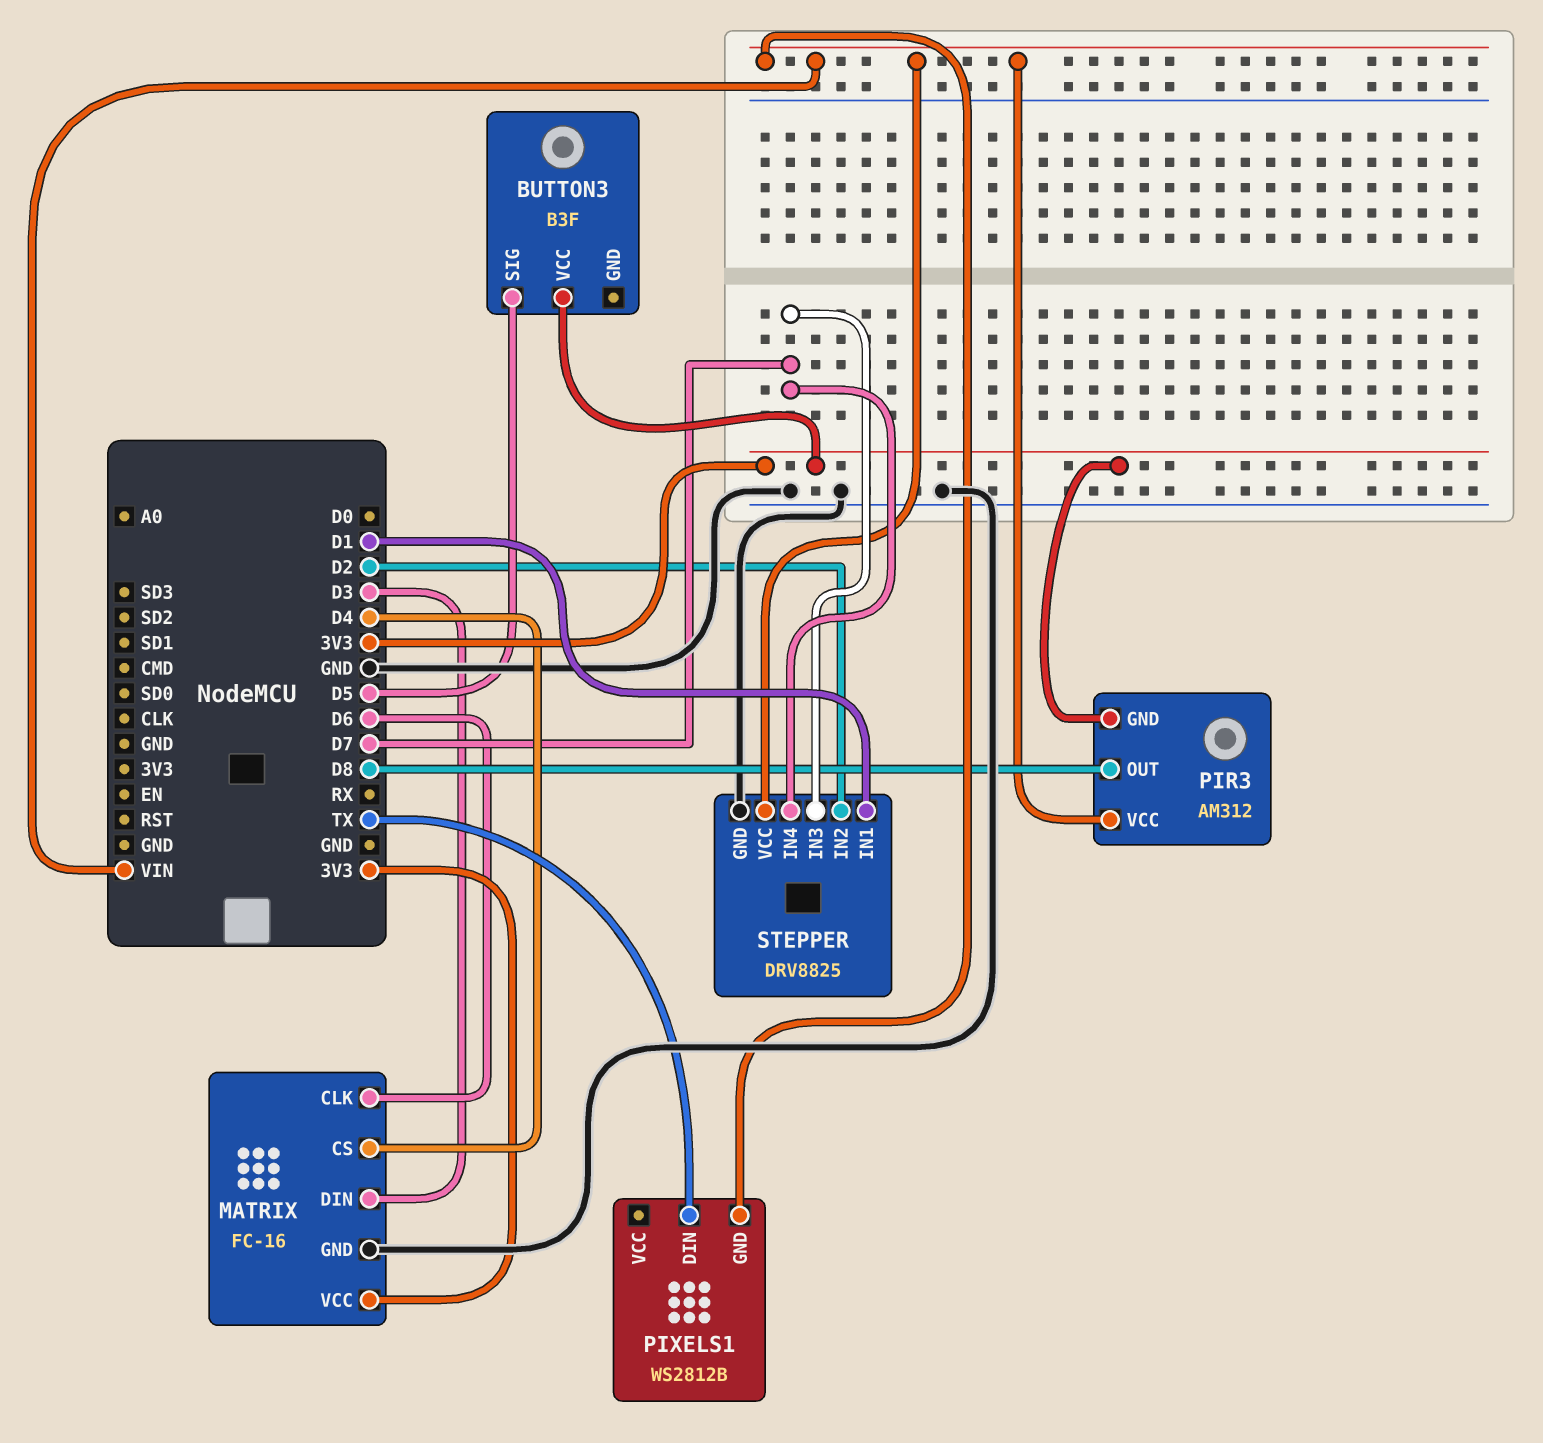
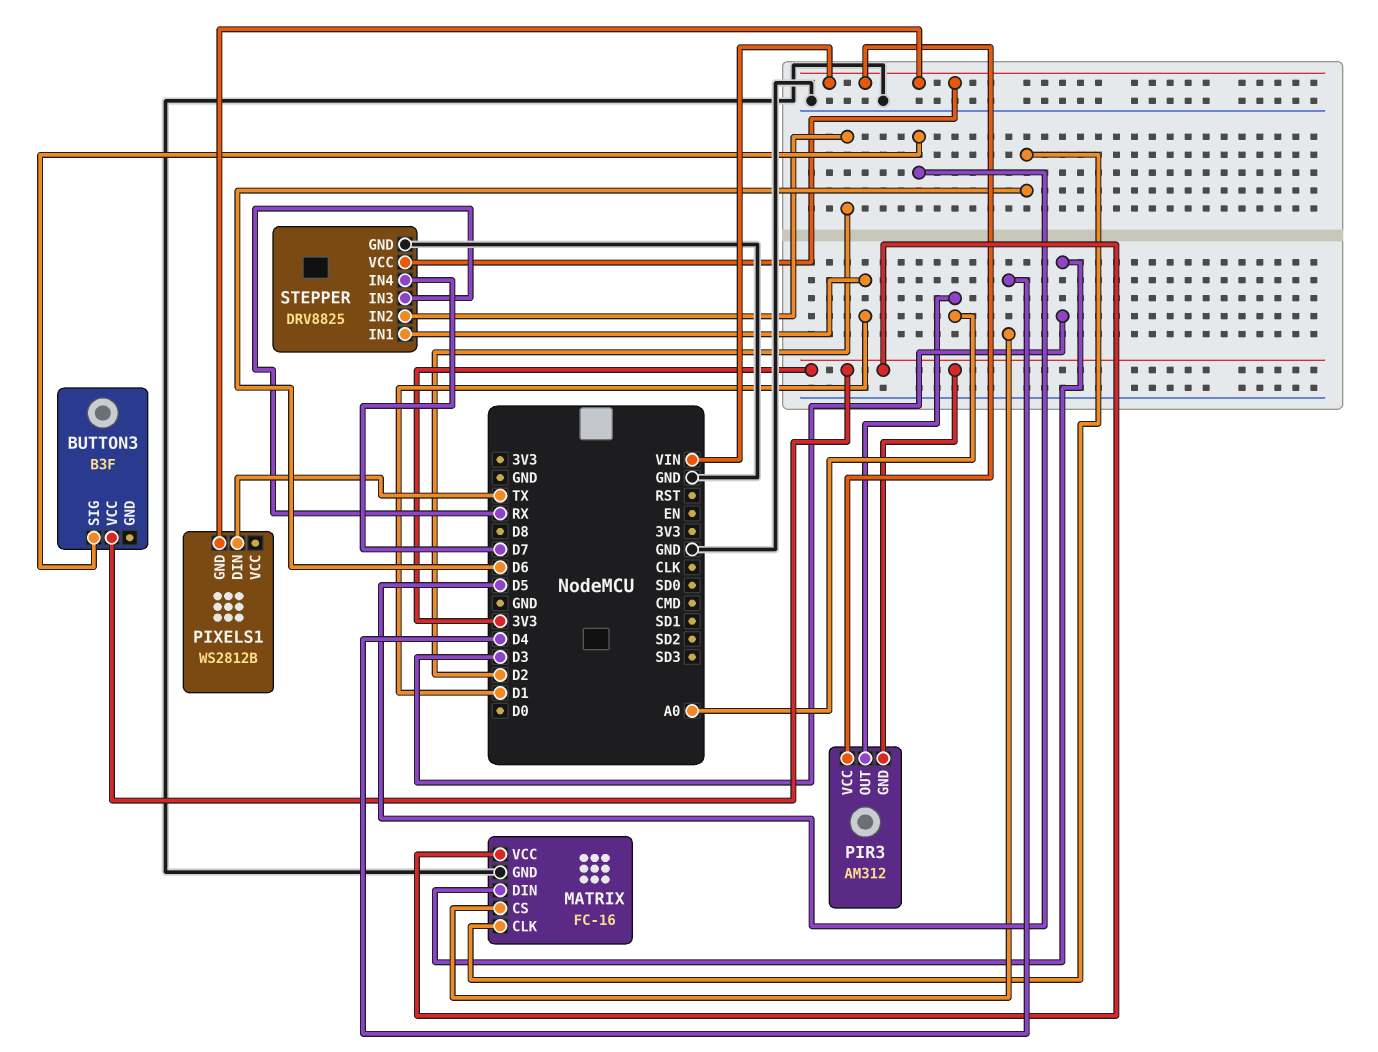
PIR3 pin OUT: D8 -> A0
STEPPER pin IN3: D7 -> RX

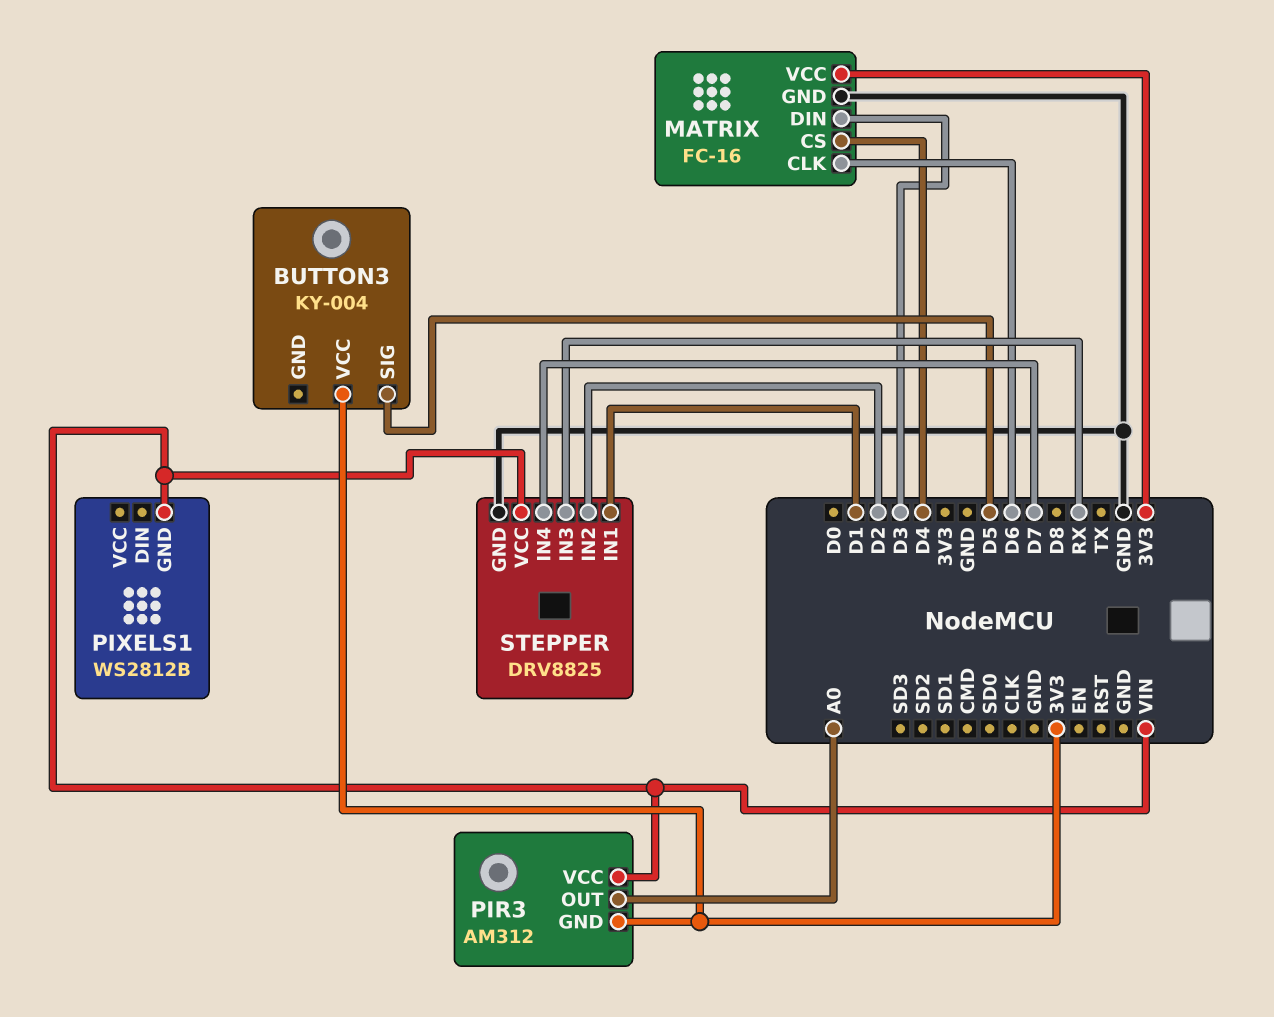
BUTTON3: B3F -> KY-004
PIXELS1 pin DIN: TX -> none

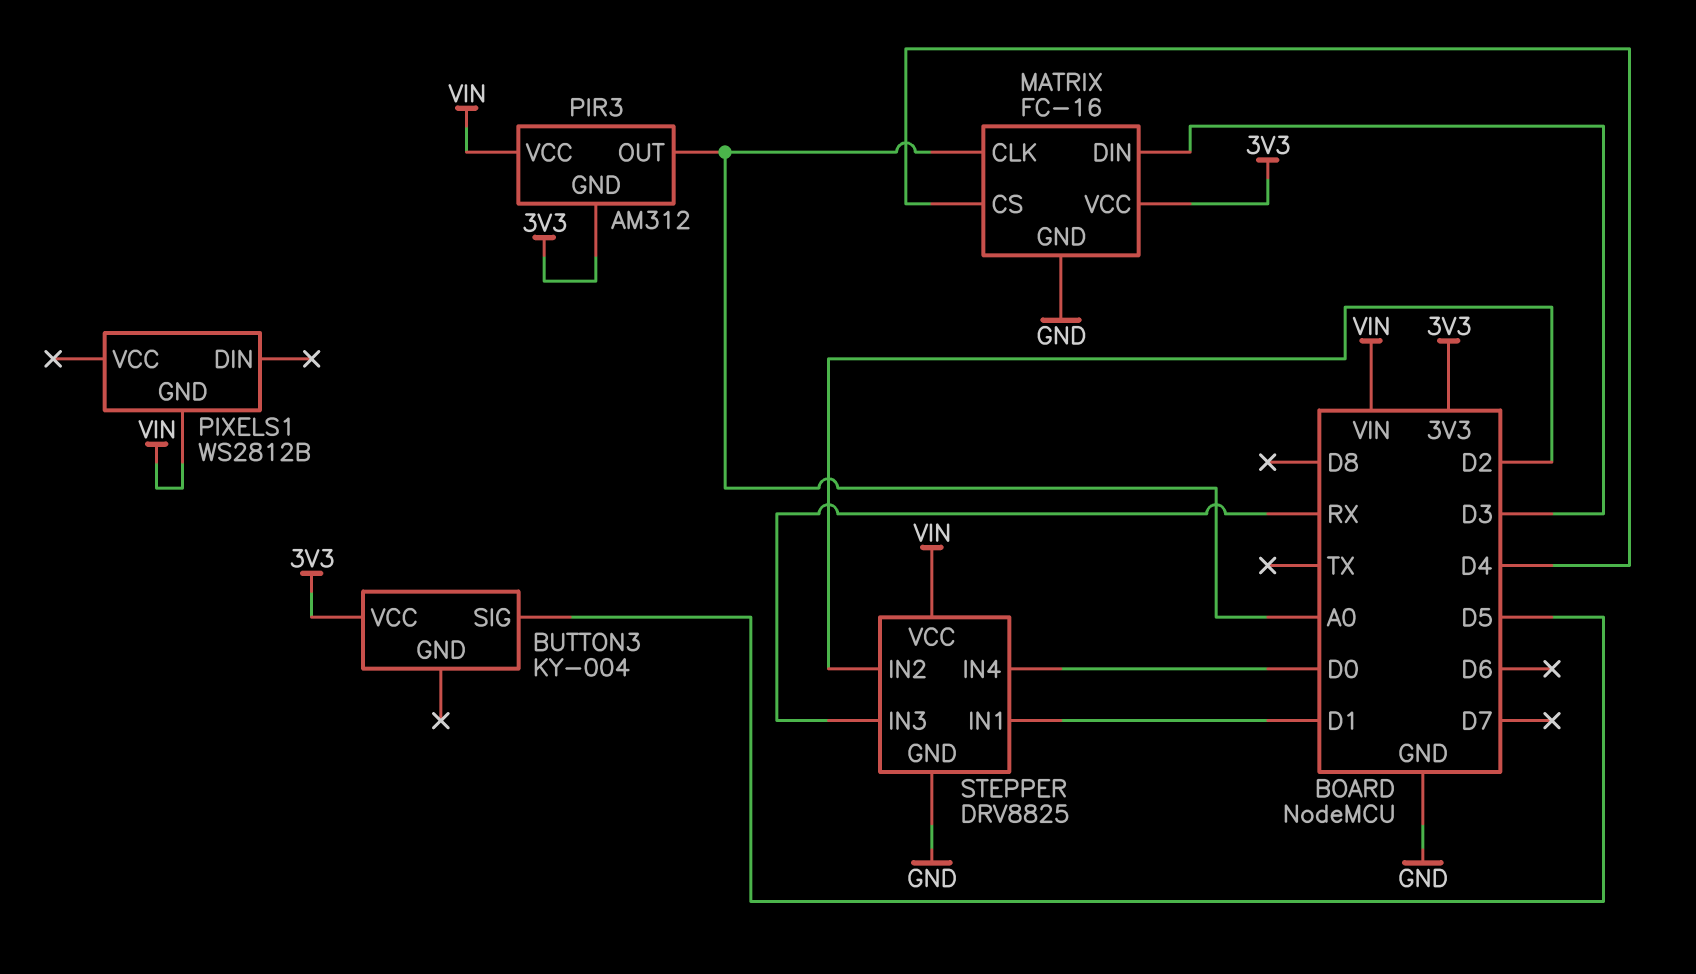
MATRIX pin CLK: D6 -> A0
STEPPER pin IN4: D7 -> D0

